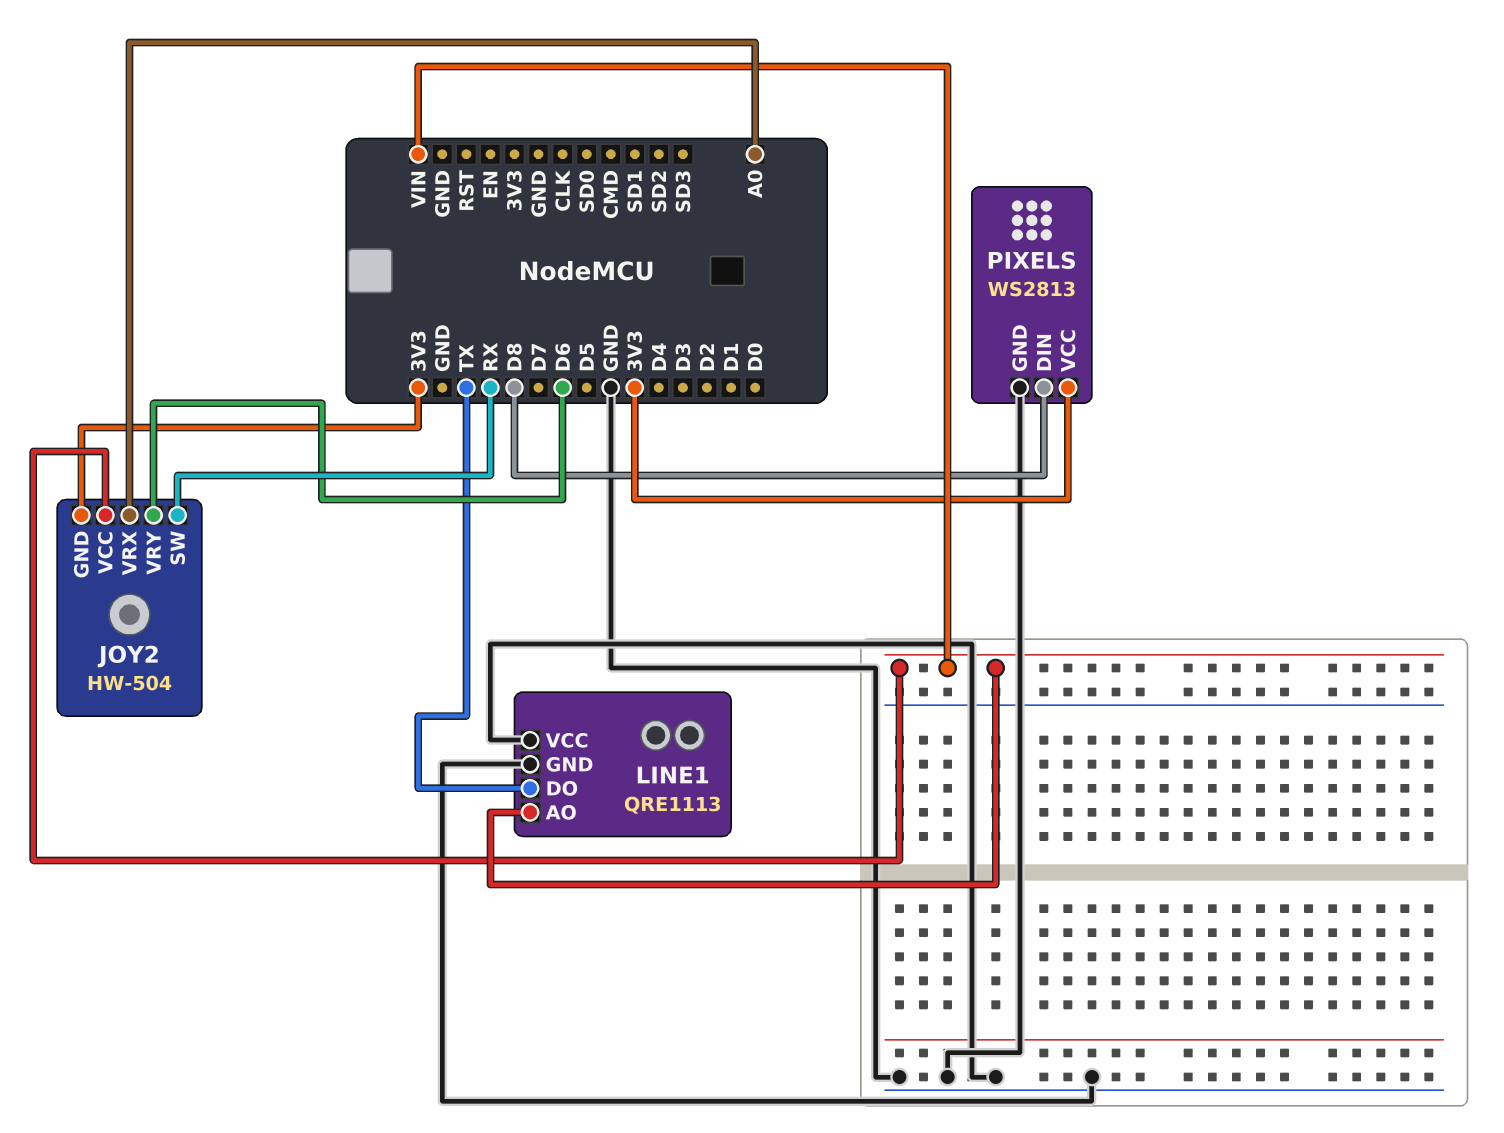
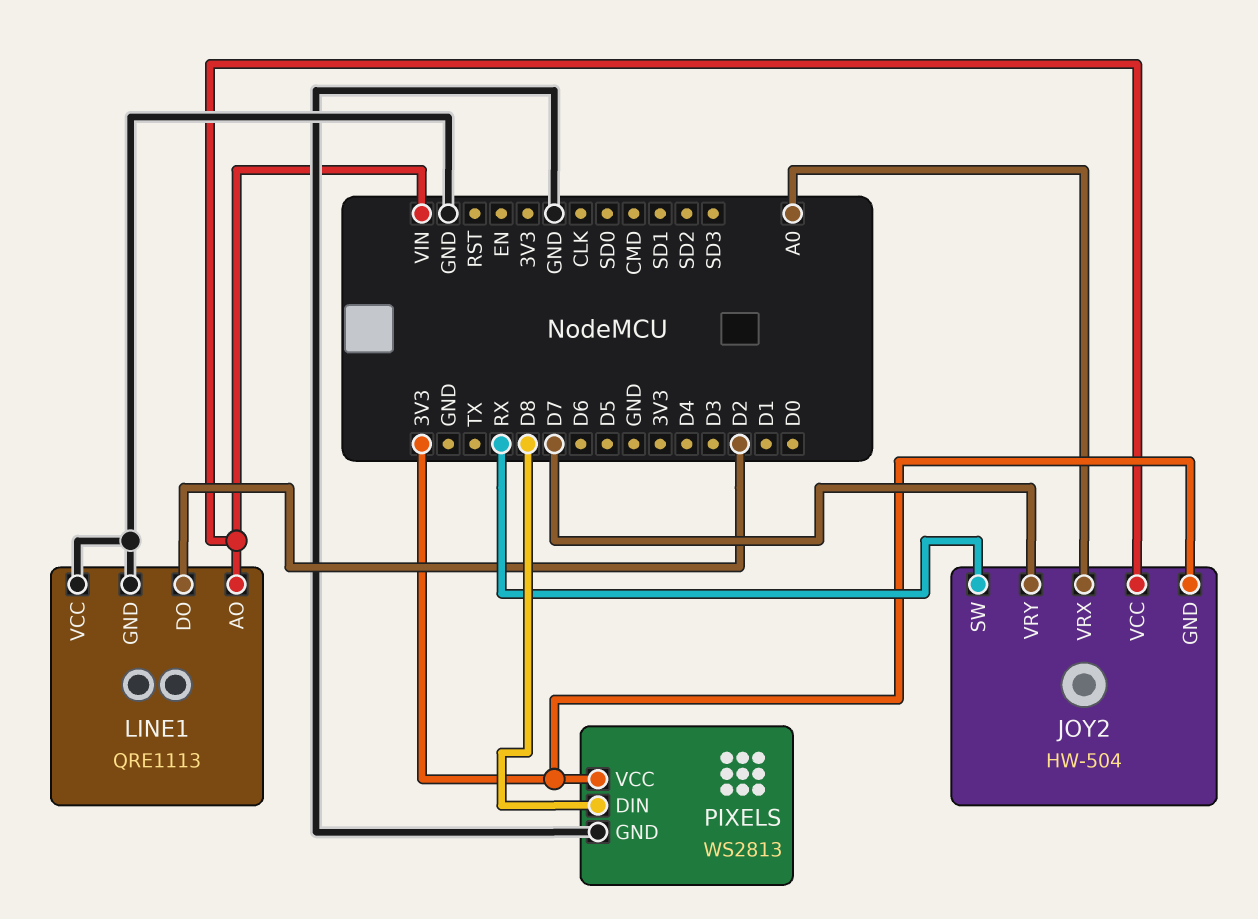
JOY2 pin VRY: D6 -> D7
LINE1 pin DO: TX -> D2

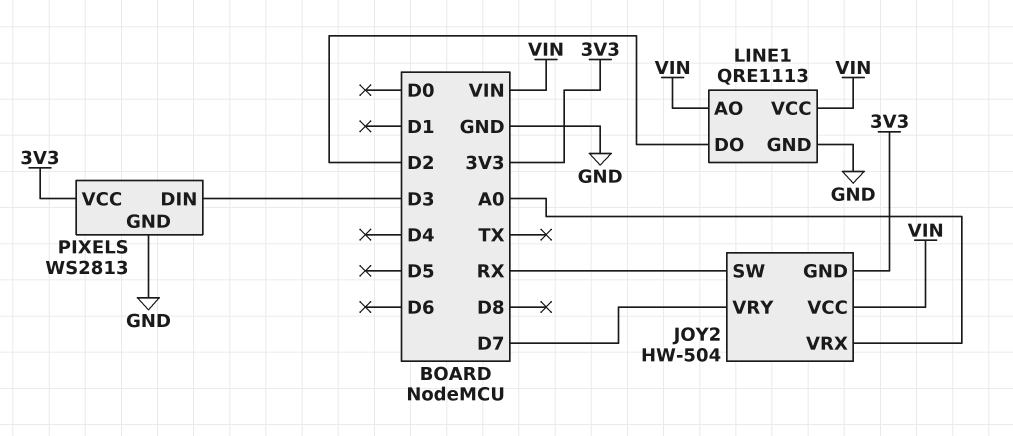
LINE1 pin VCC: GND -> VIN
PIXELS pin DIN: D8 -> D3

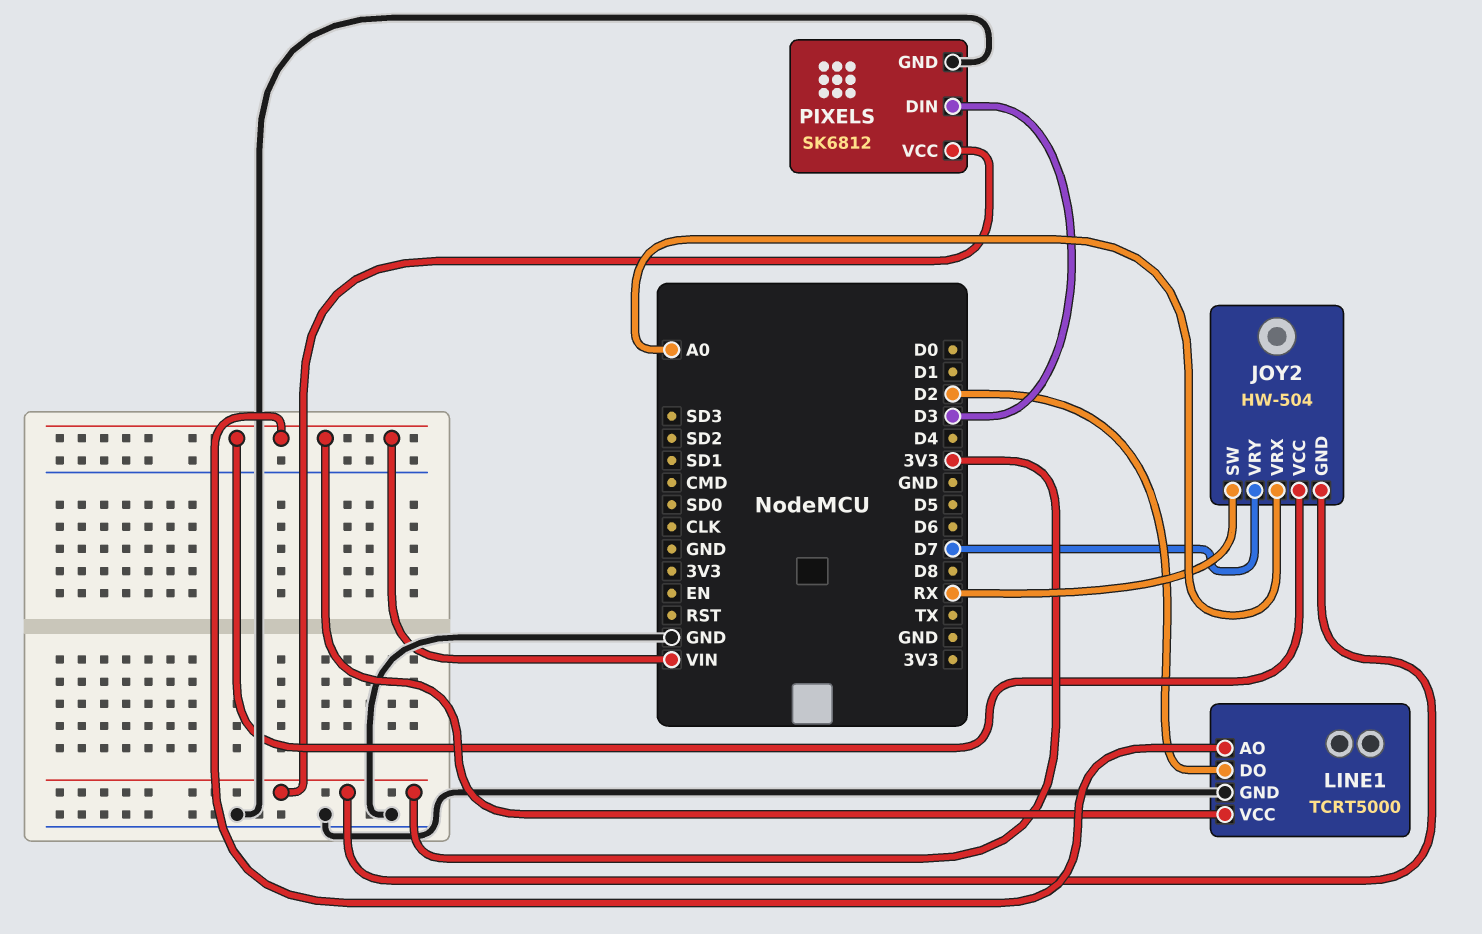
LINE1: QRE1113 -> TCRT5000
PIXELS: WS2813 -> SK6812

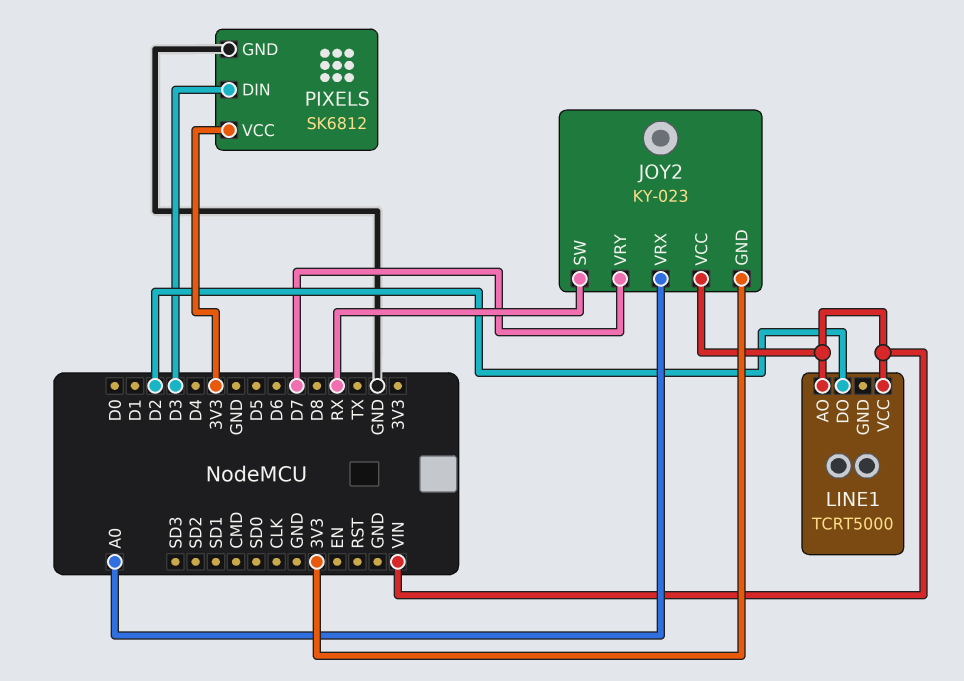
JOY2: HW-504 -> KY-023
LINE1 pin GND: GND -> none

